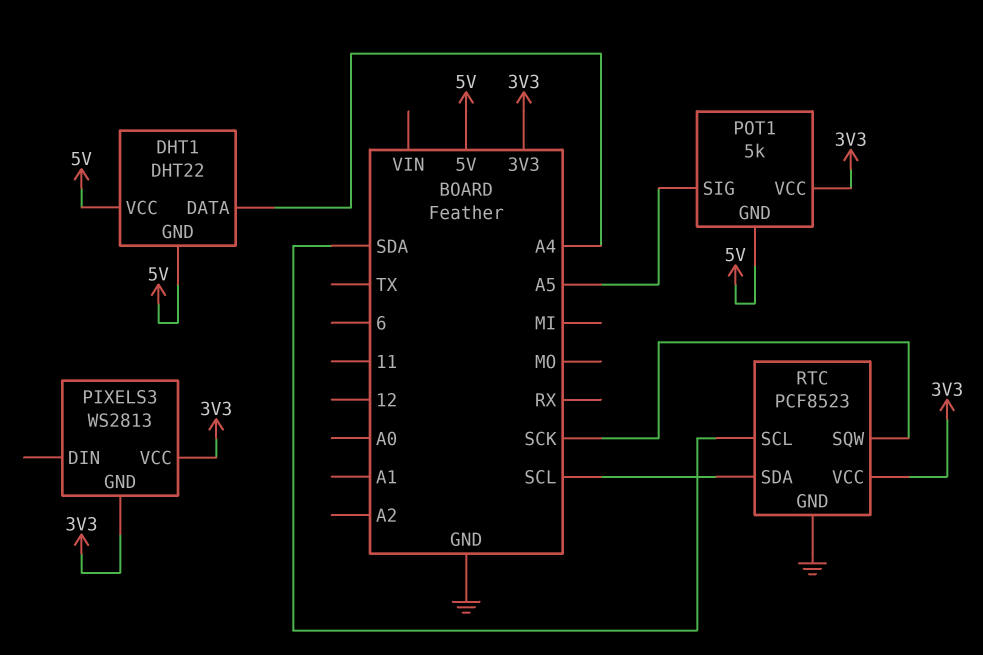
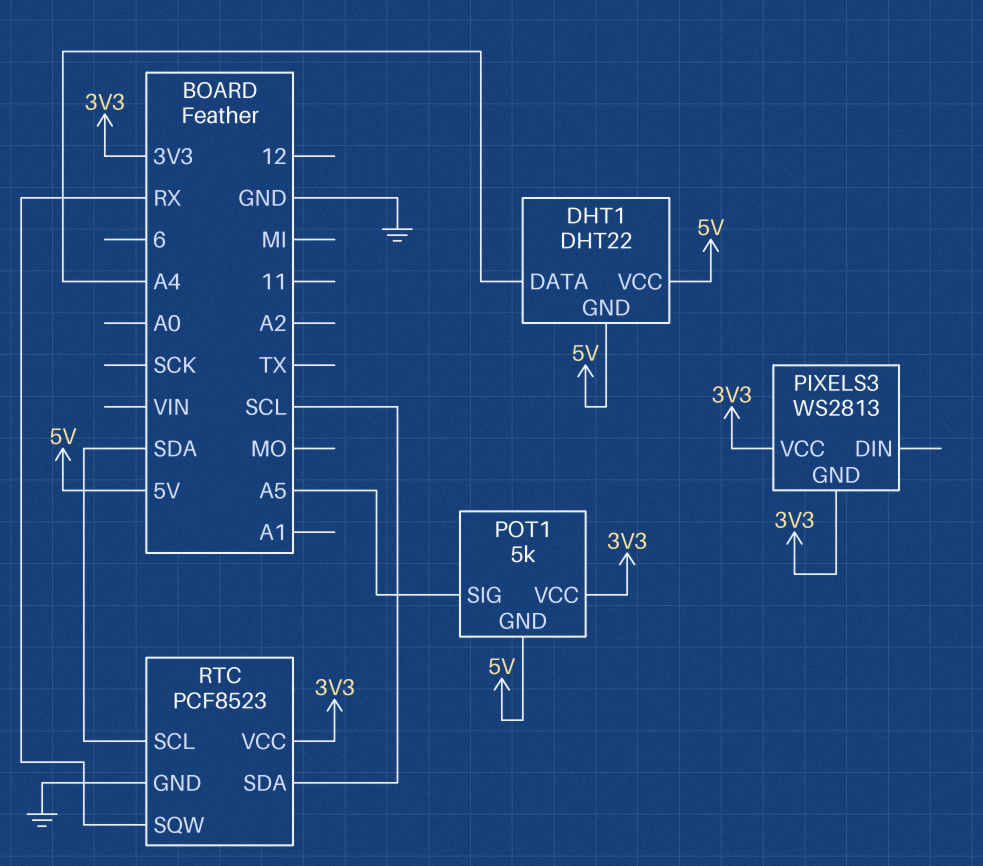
RTC pin SQW: SCK -> RX

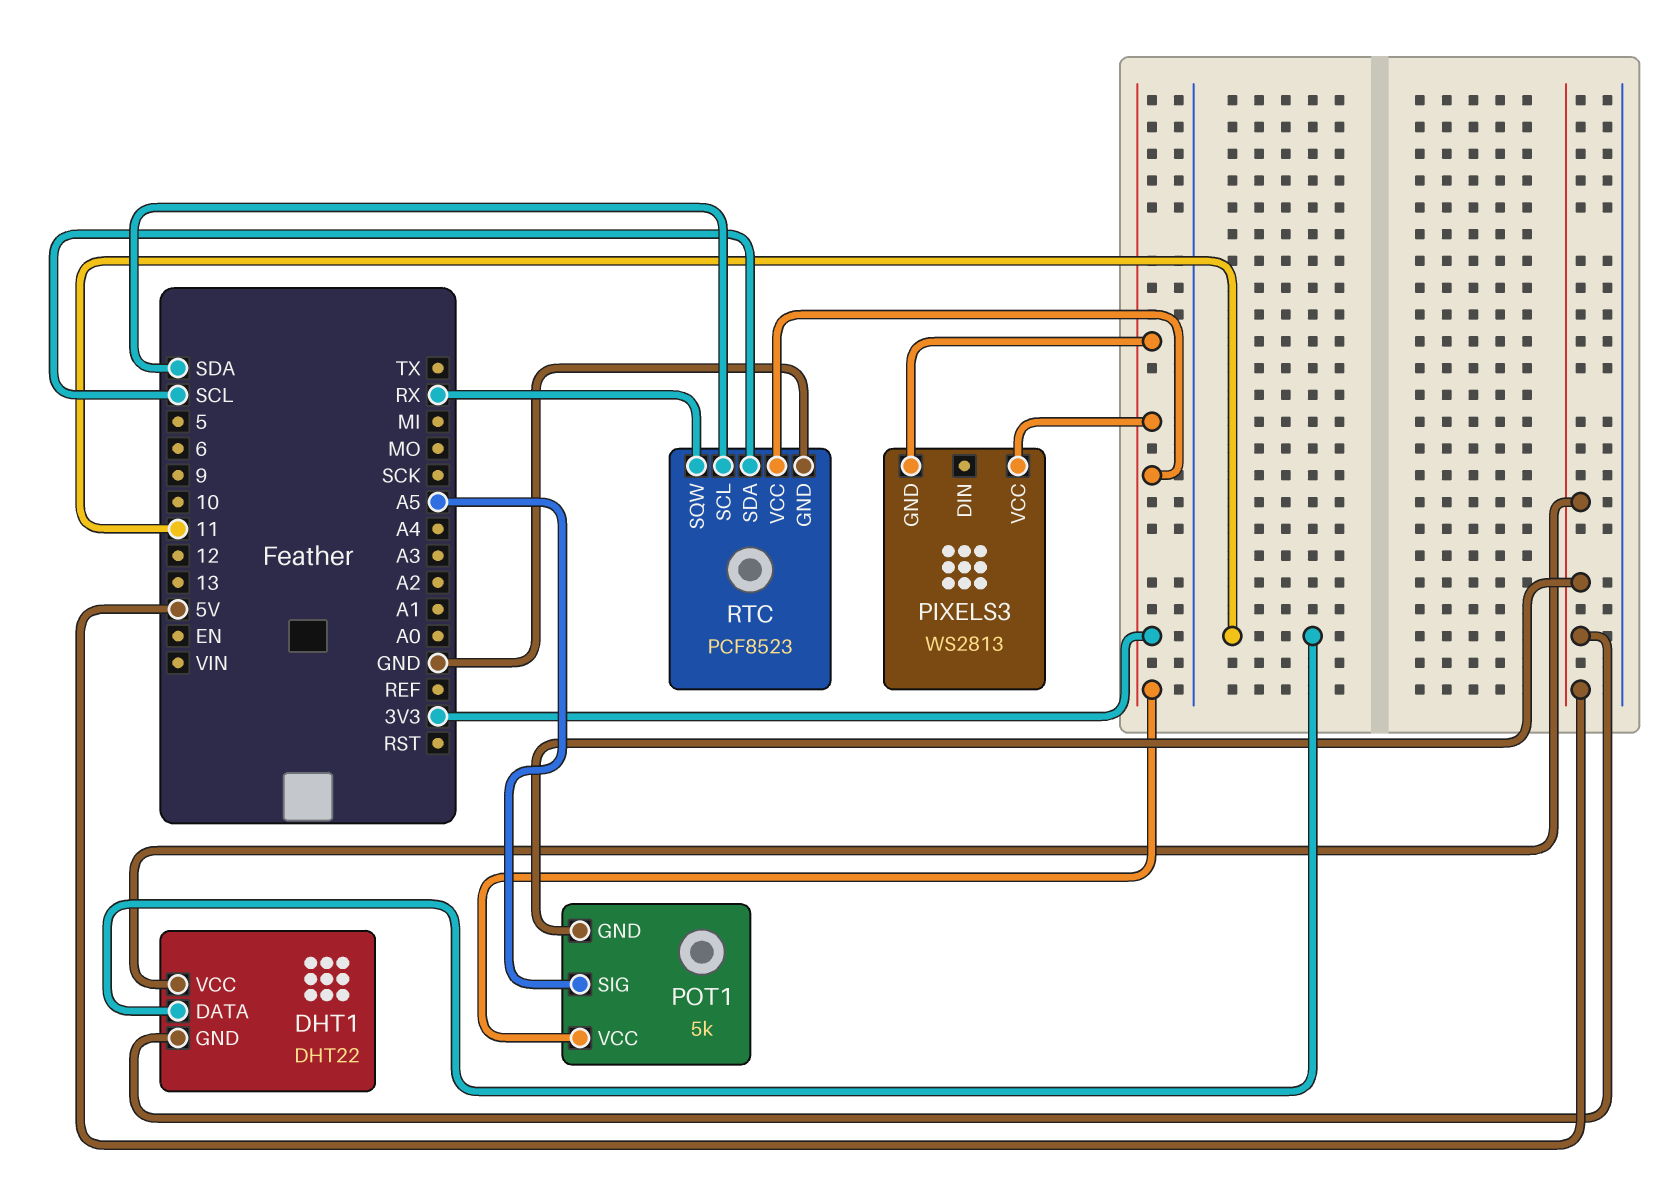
DHT1 pin DATA: A4 -> 11

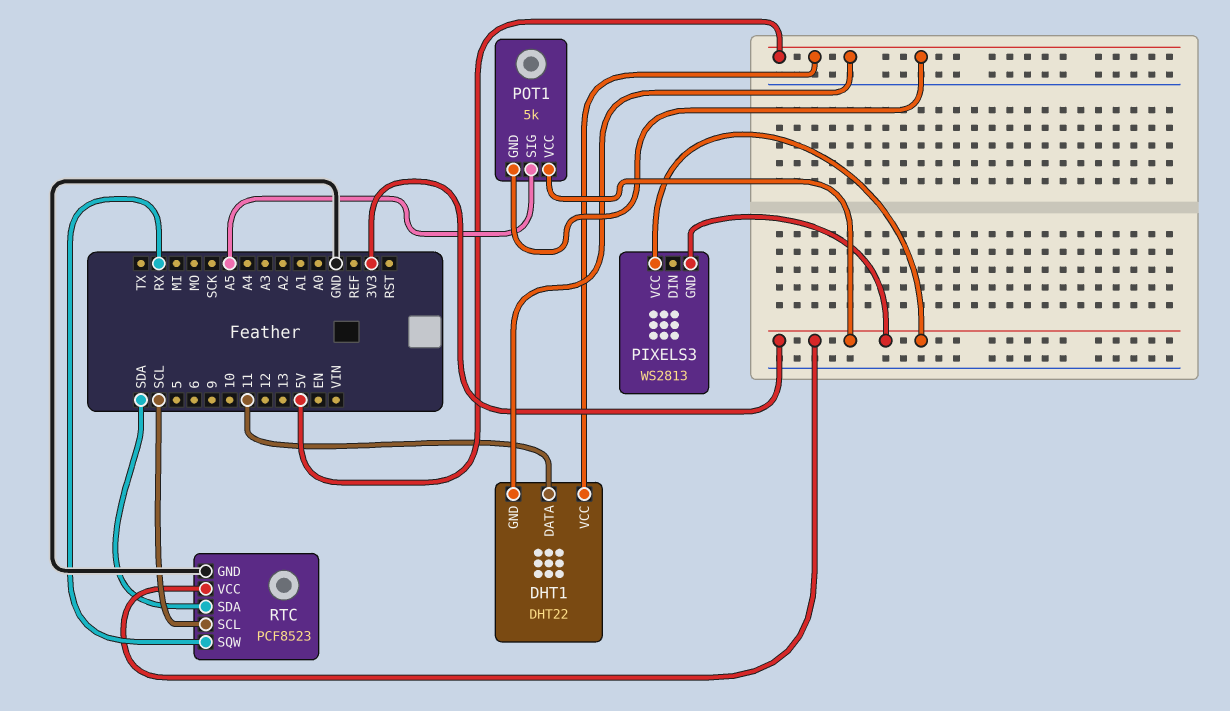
RTC pin SCL: SDA -> SCL
RTC pin SDA: SCL -> SDA

